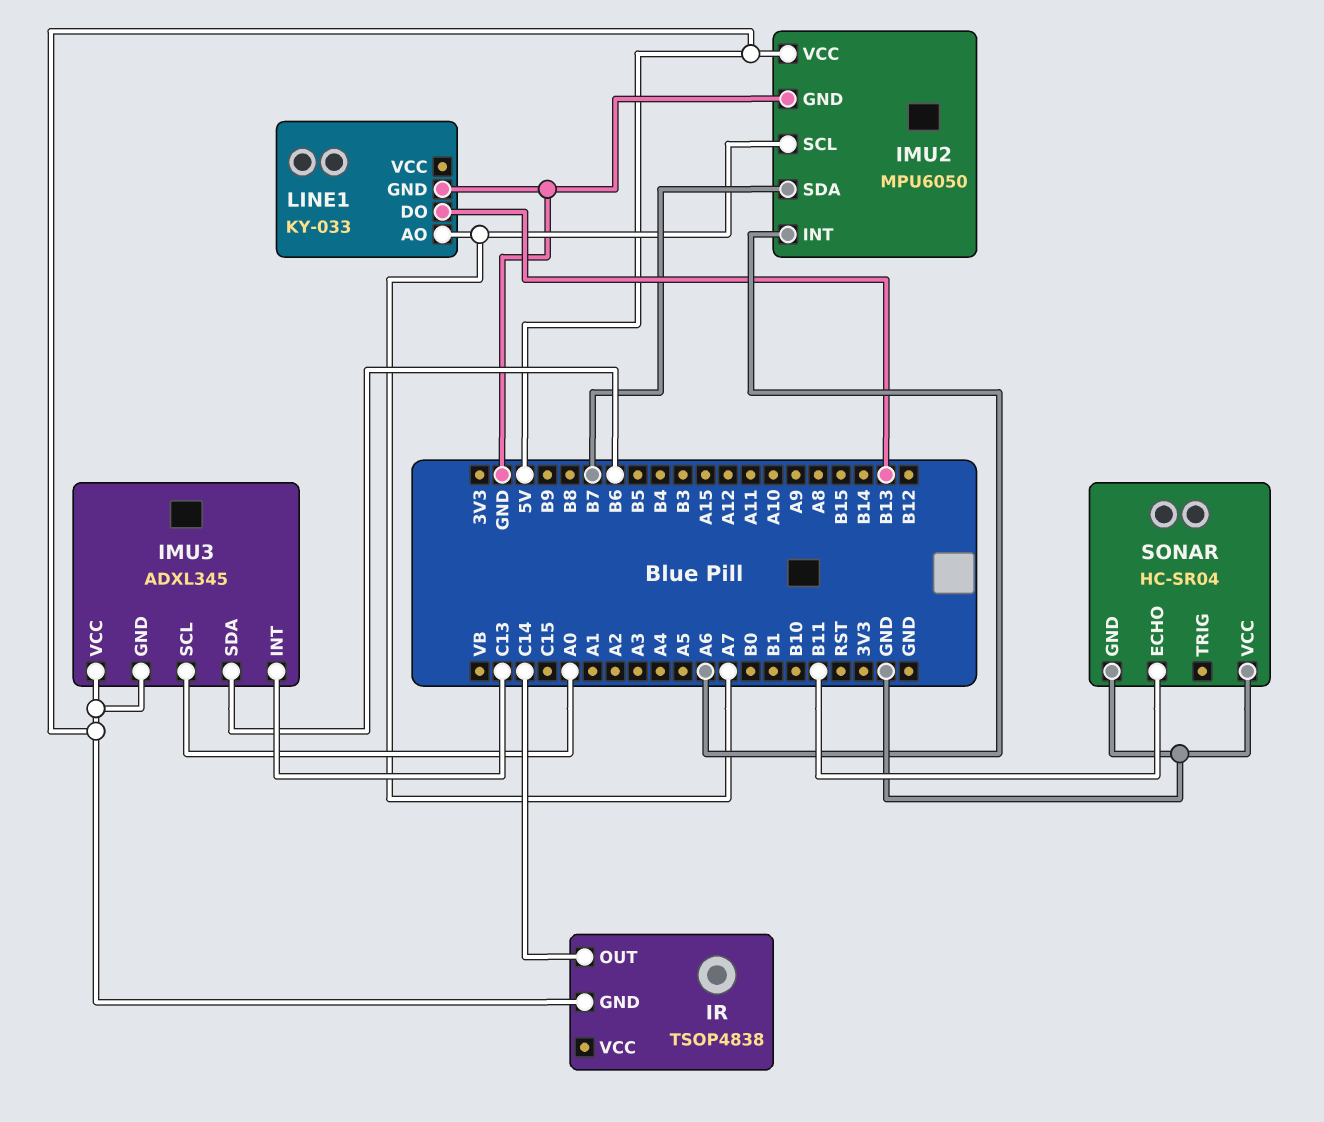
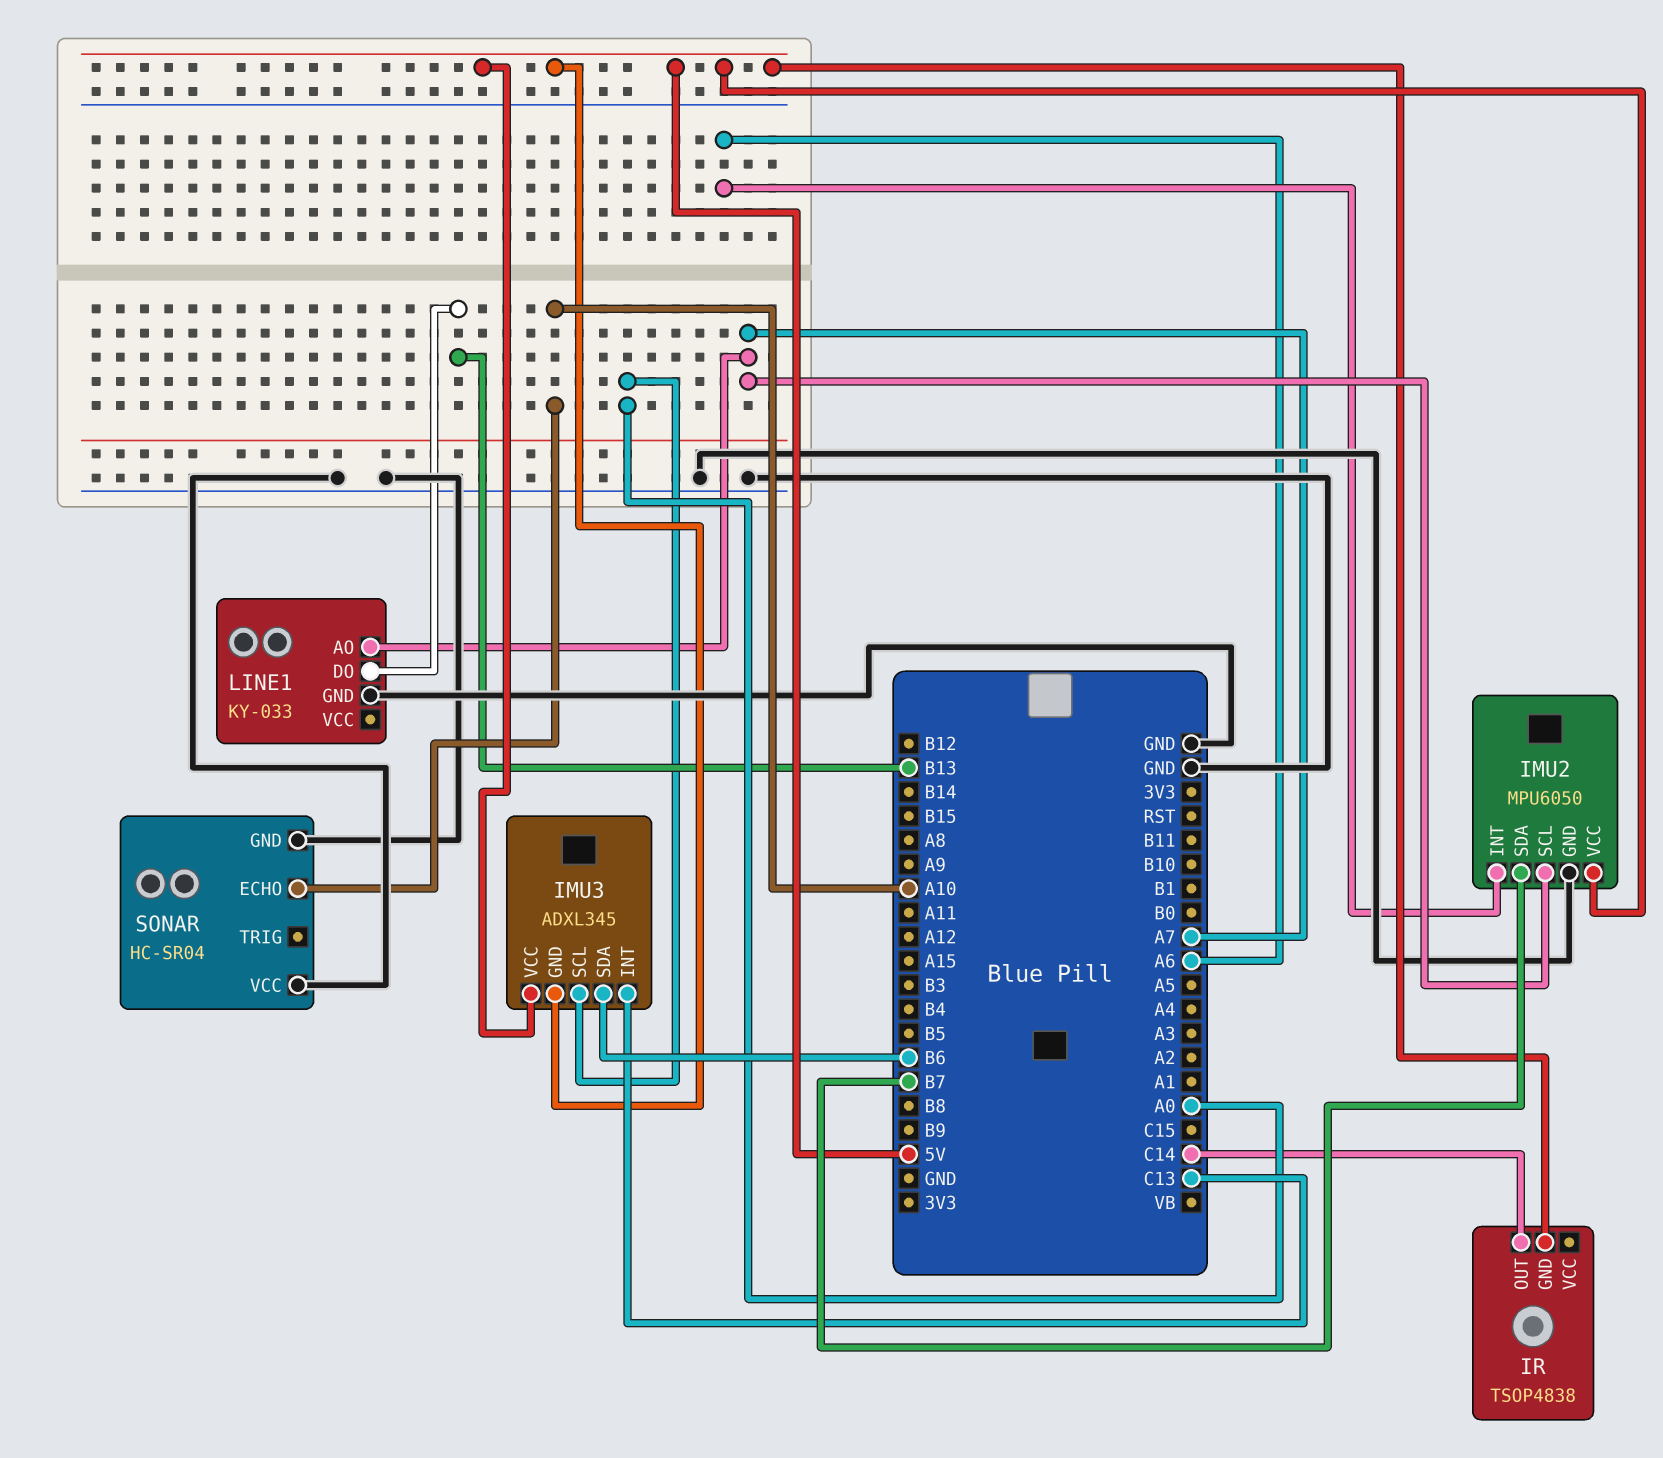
SONAR pin ECHO: B11 -> A10

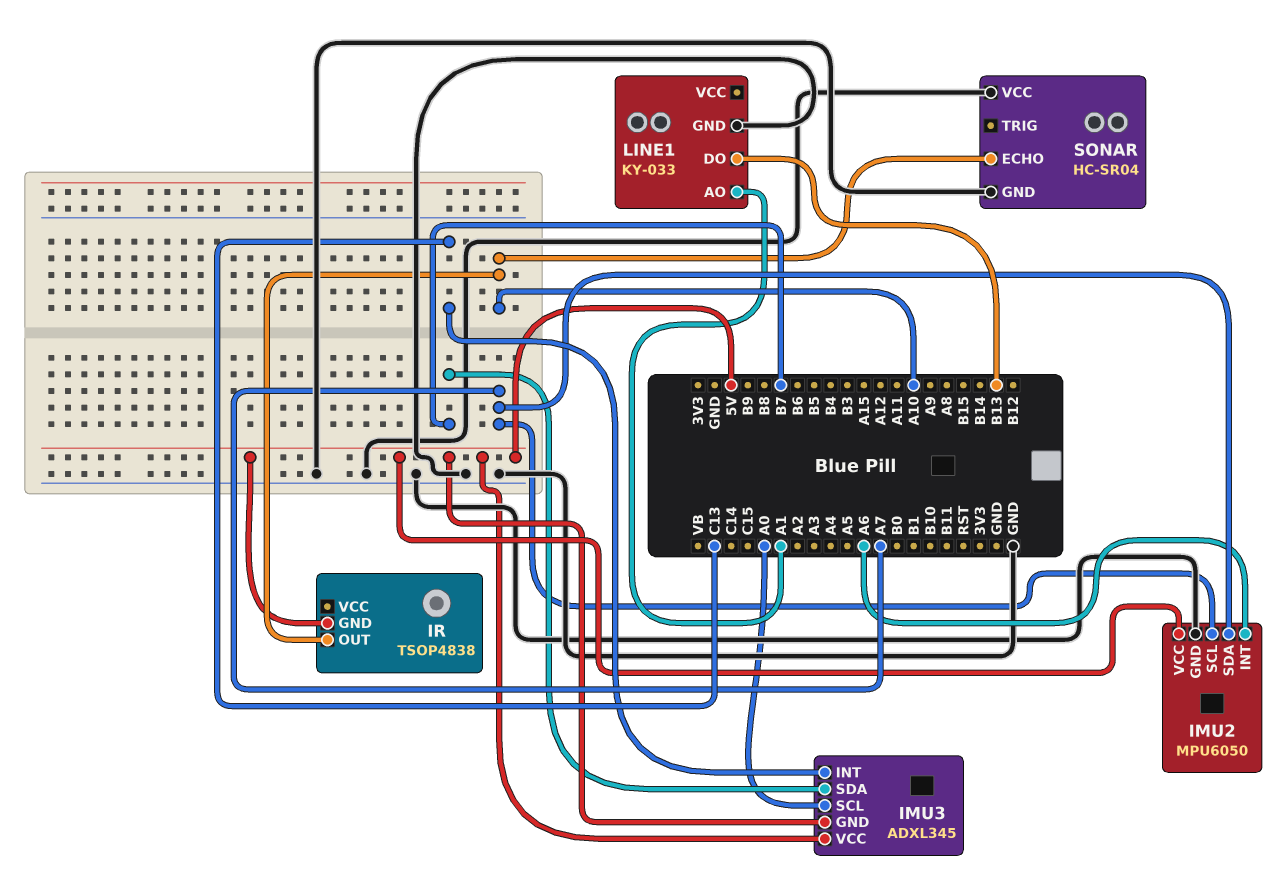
IMU2 pin SDA: B7 -> A7
IMU3 pin SDA: B6 -> B7
IR pin OUT: C14 -> A10
LINE1 pin AO: A7 -> A1

